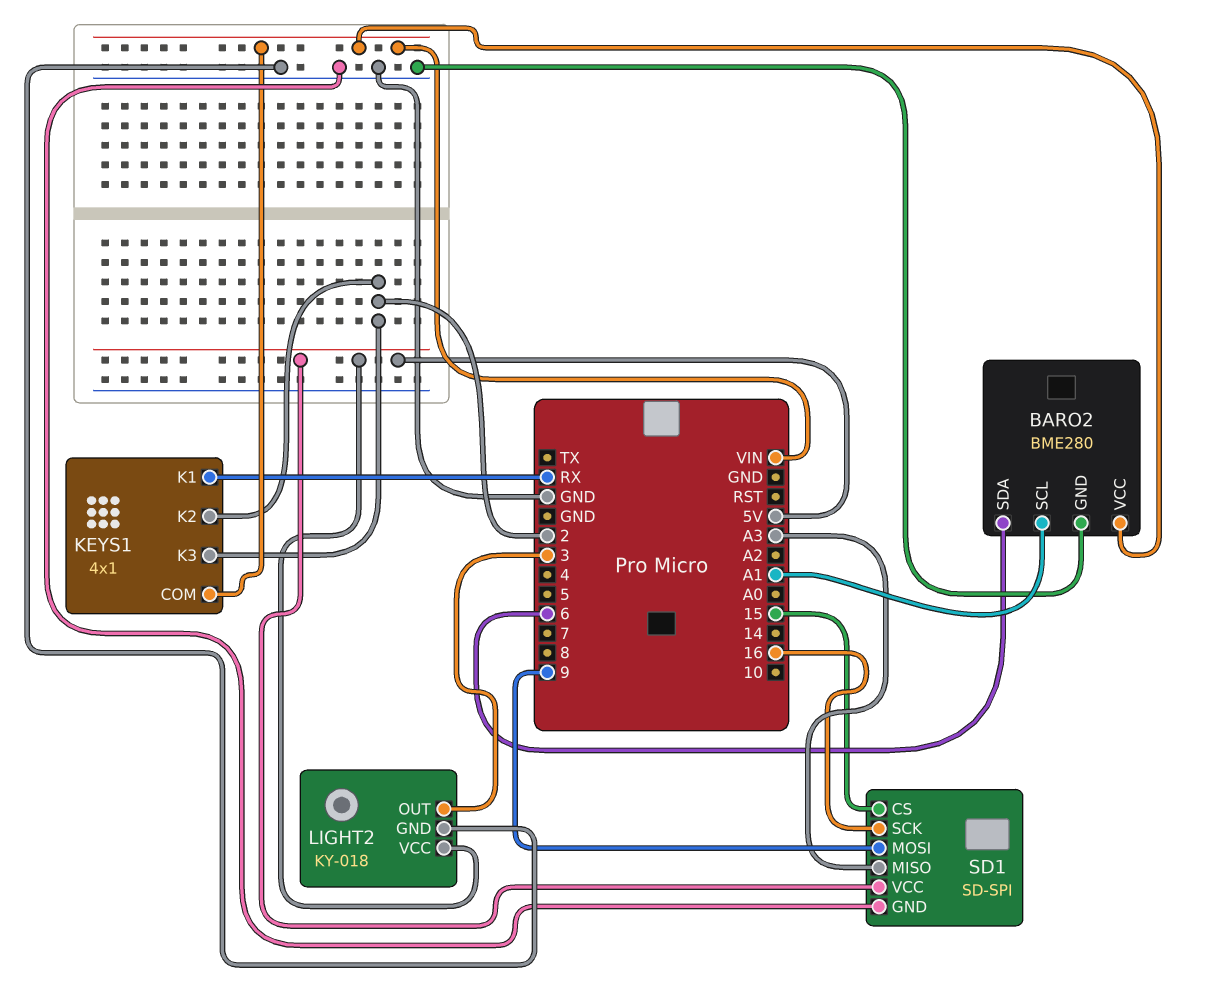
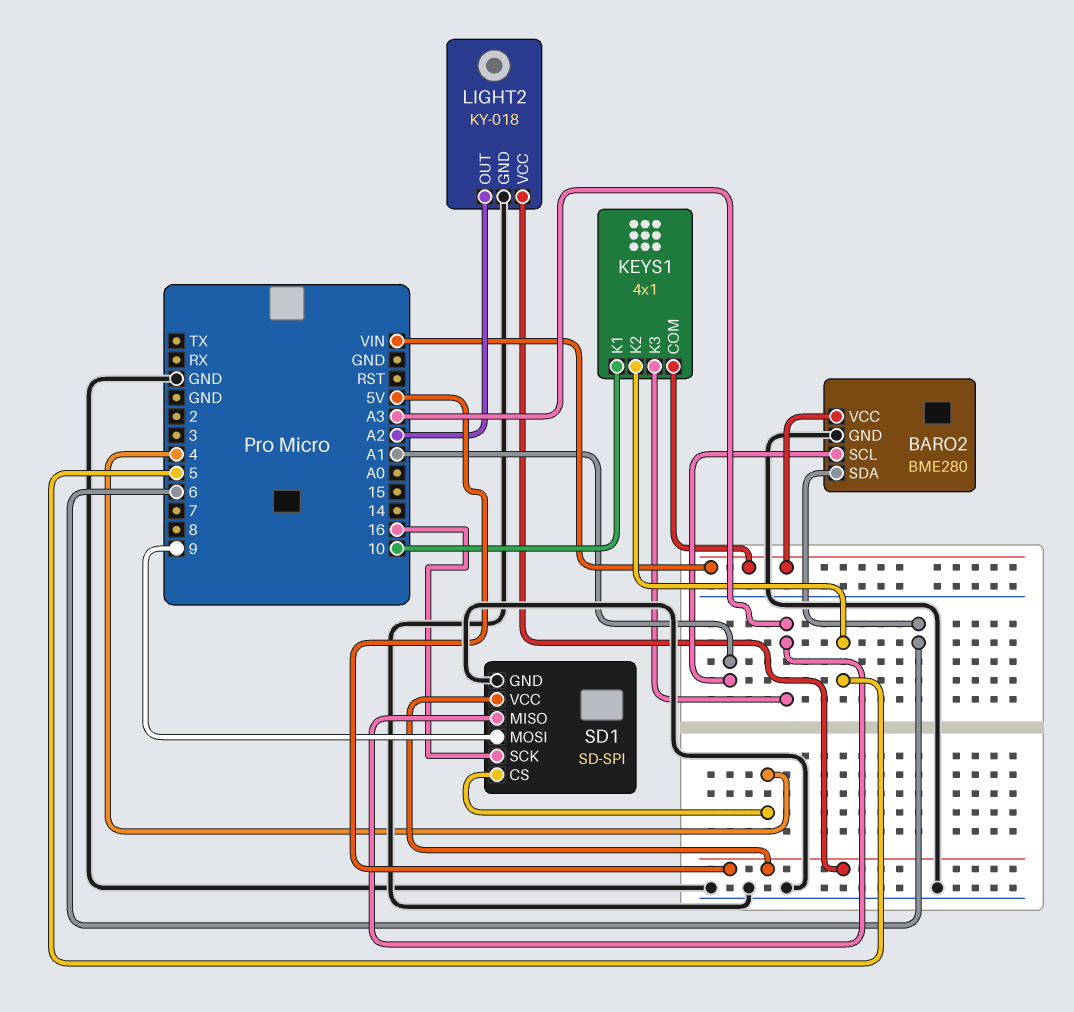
KEYS1 pin K1: RX -> 10
KEYS1 pin K2: 2 -> 5
KEYS1 pin K3: 2 -> A3
LIGHT2 pin OUT: 3 -> A2
SD1 pin CS: 15 -> 4

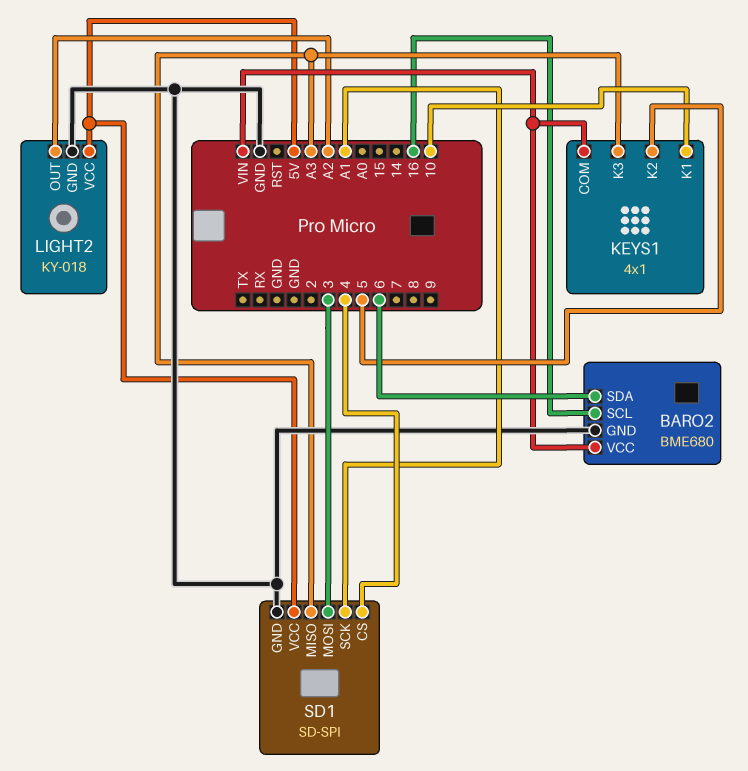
BARO2: BME280 -> BME680
BARO2 pin SCL: A1 -> 16
SD1 pin MOSI: 9 -> 3
SD1 pin SCK: 16 -> A1

